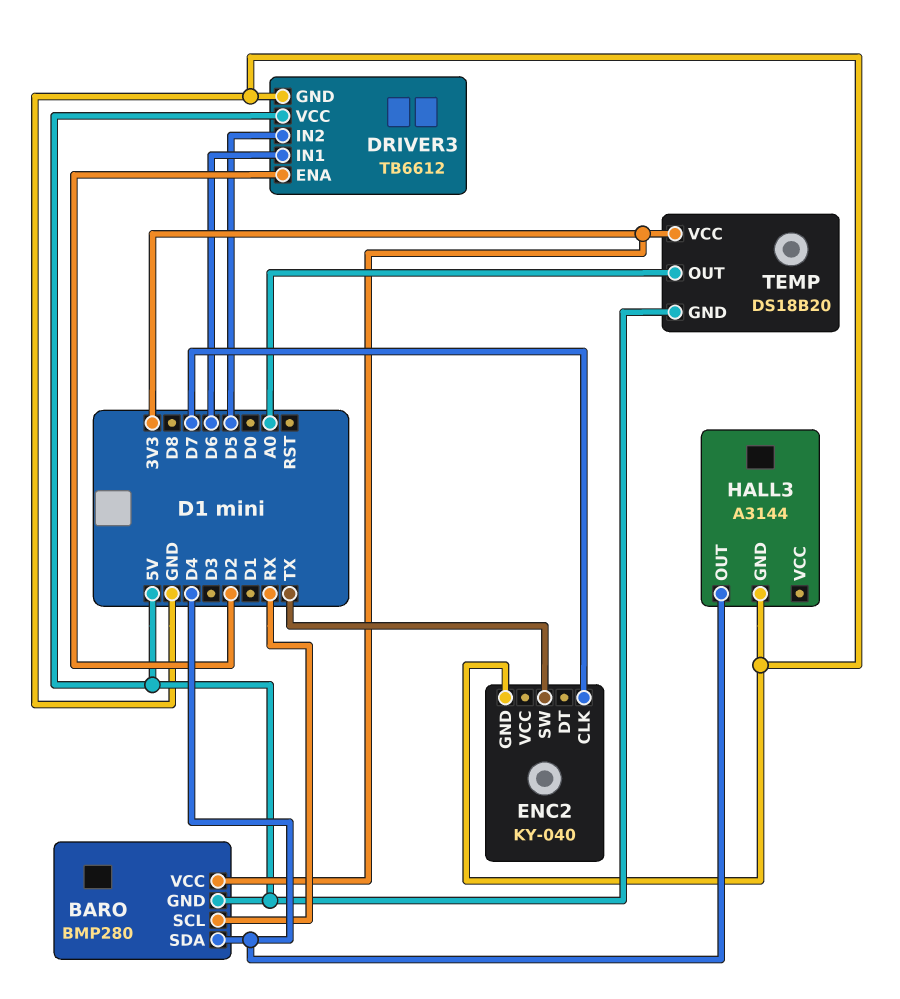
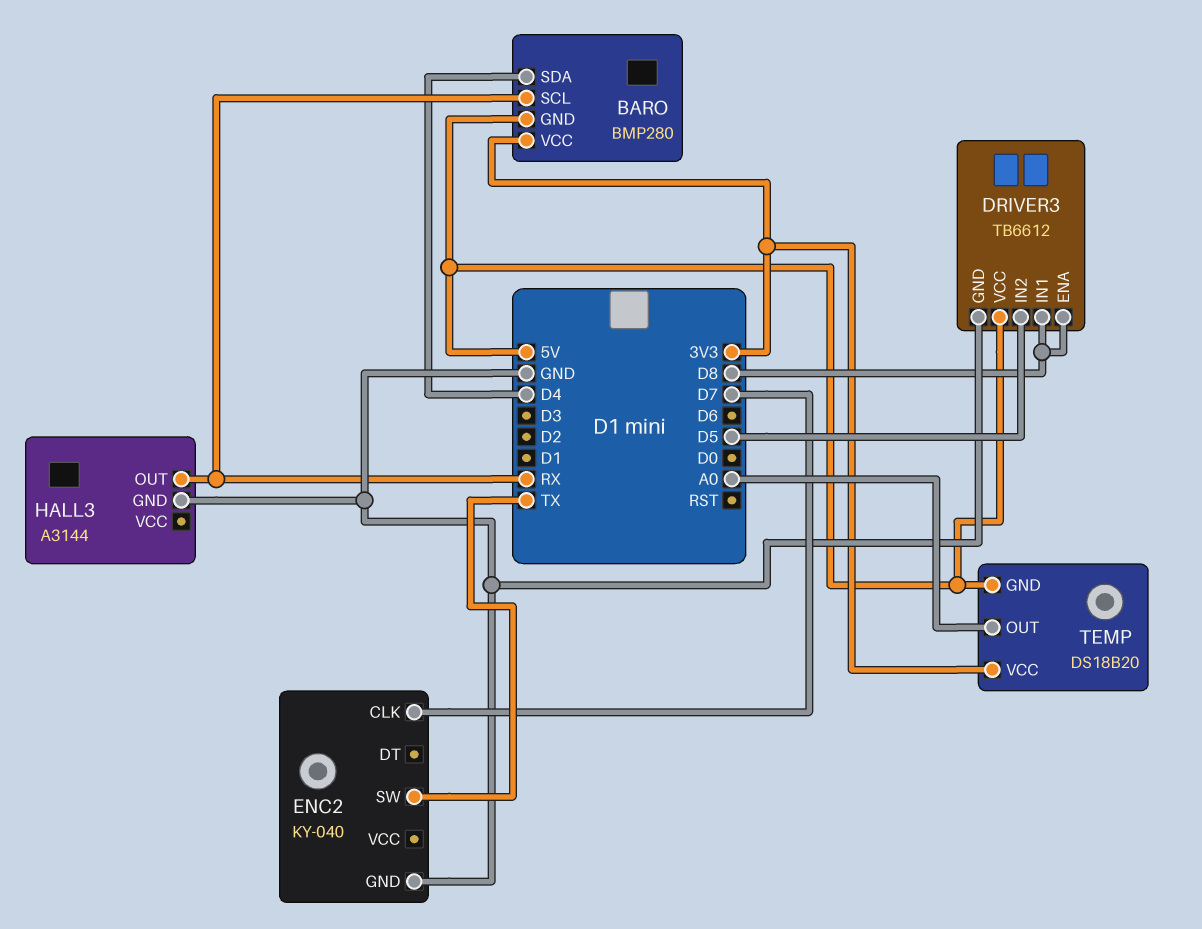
DRIVER3 pin ENA: D2 -> D8
DRIVER3 pin IN1: D6 -> D8
HALL3 pin OUT: D4 -> RX

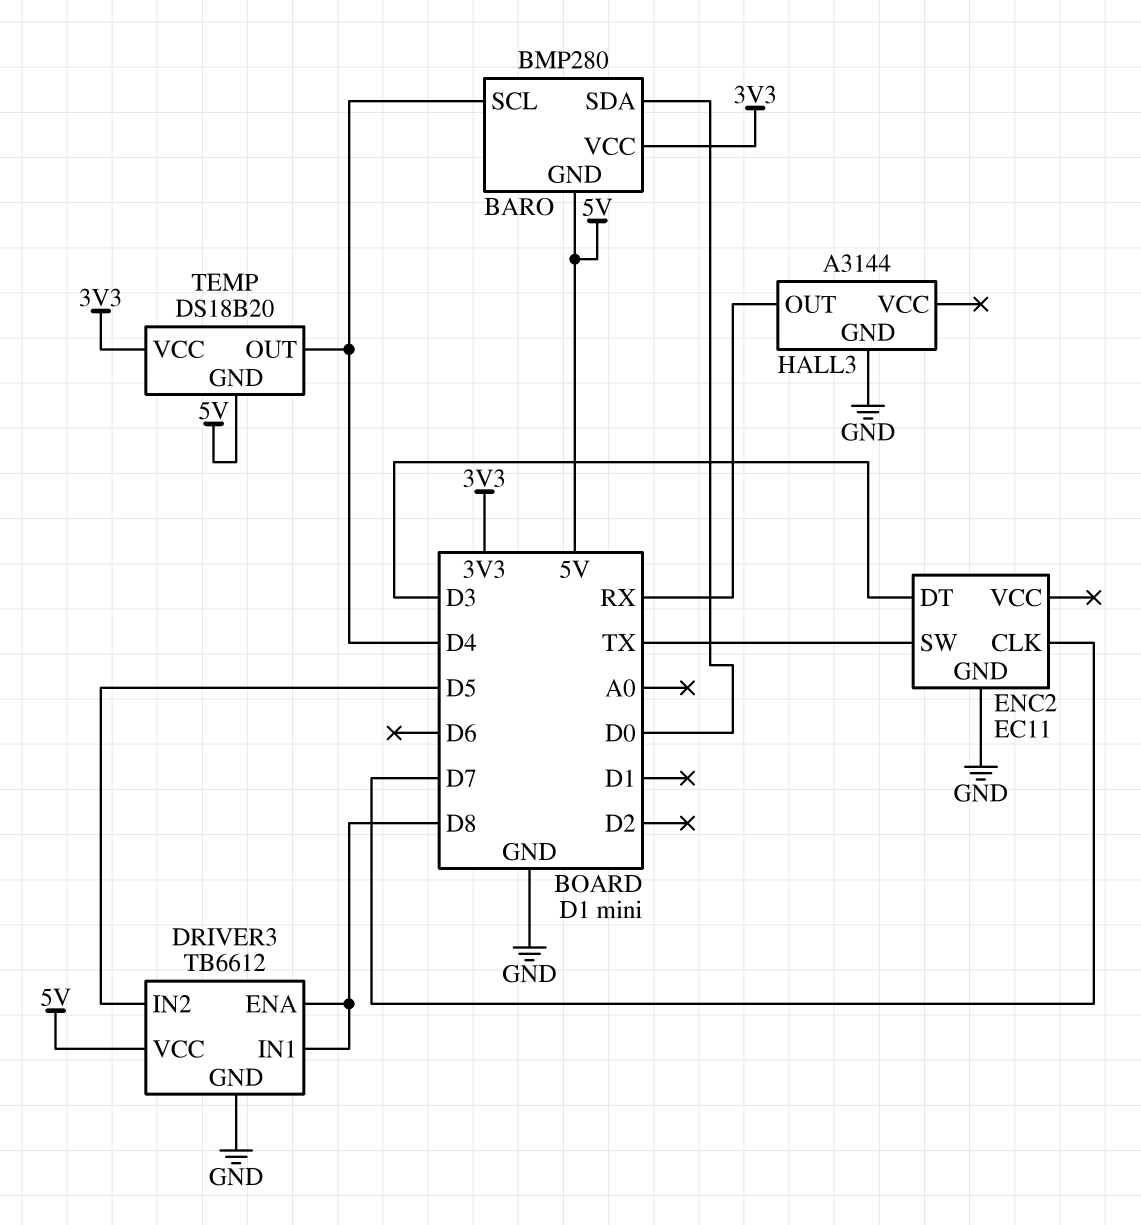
BARO pin SCL: RX -> D4
BARO pin SDA: D4 -> D0
ENC2: KY-040 -> EC11
ENC2 pin DT: none -> D3
TEMP pin OUT: A0 -> D4

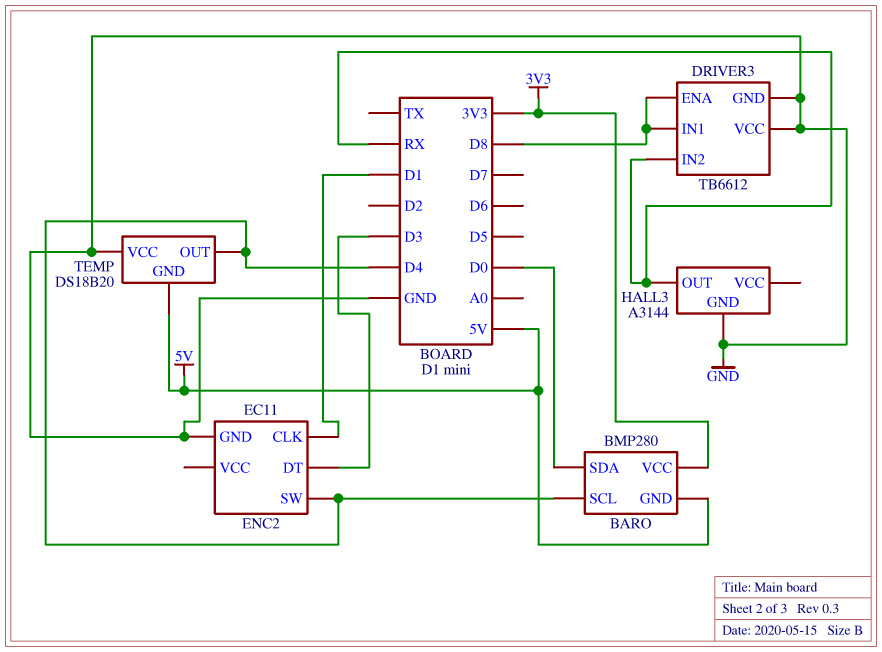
DRIVER3 pin IN2: D5 -> RX
DRIVER3 pin VCC: 5V -> GND
ENC2 pin CLK: D7 -> D1
ENC2 pin SW: TX -> D4
TEMP pin VCC: 3V3 -> GND

